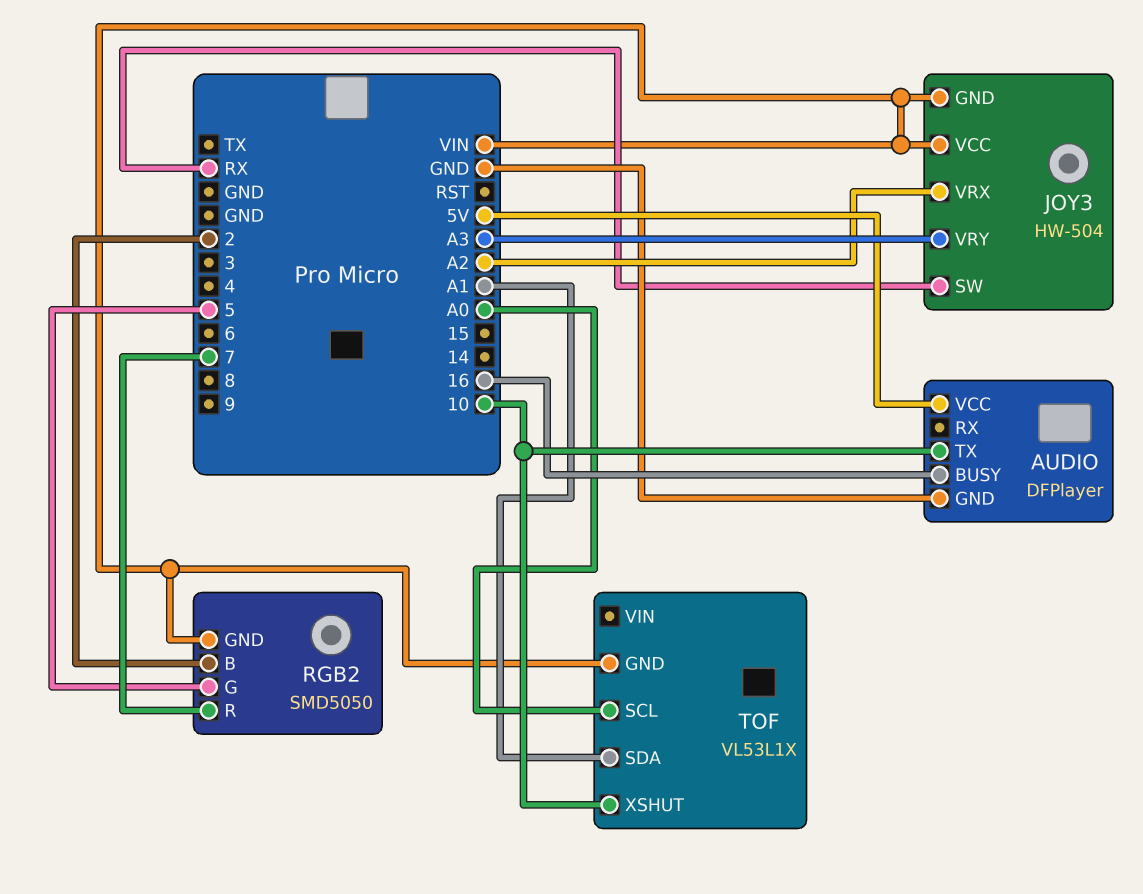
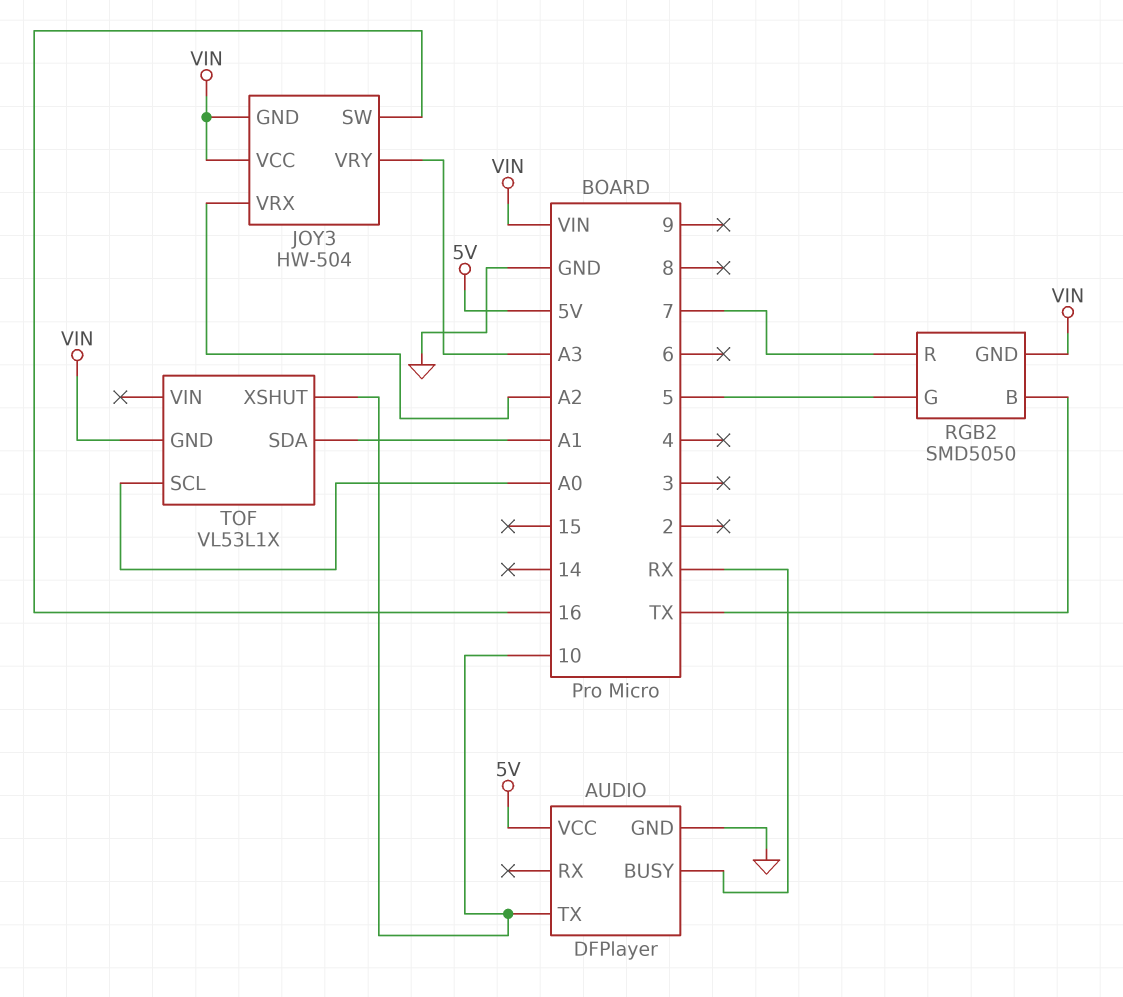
AUDIO pin BUSY: 16 -> RX
JOY3 pin SW: RX -> 16
RGB2 pin B: 2 -> TX

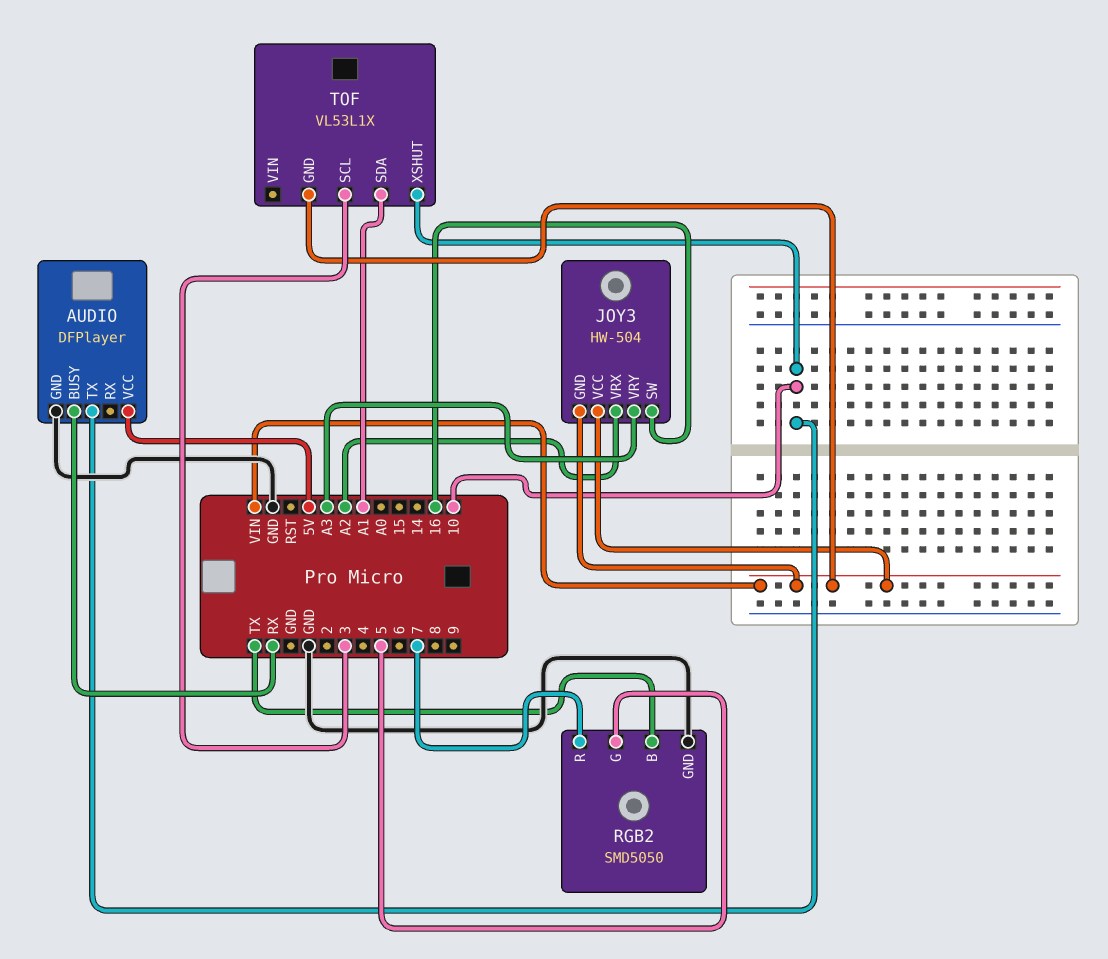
RGB2 pin GND: VIN -> GND
TOF pin SCL: A0 -> 3

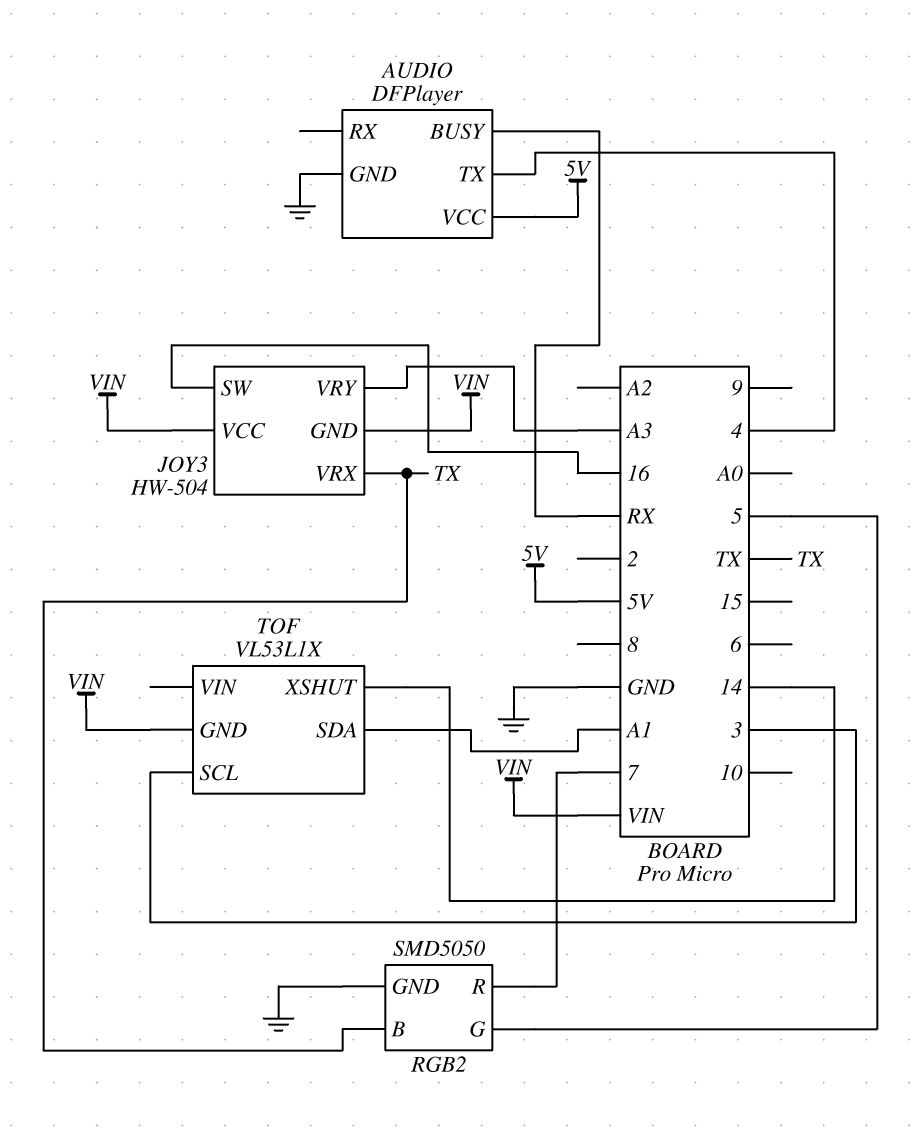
AUDIO pin TX: 10 -> 4
JOY3 pin VRX: A2 -> TX
TOF pin XSHUT: 10 -> 14

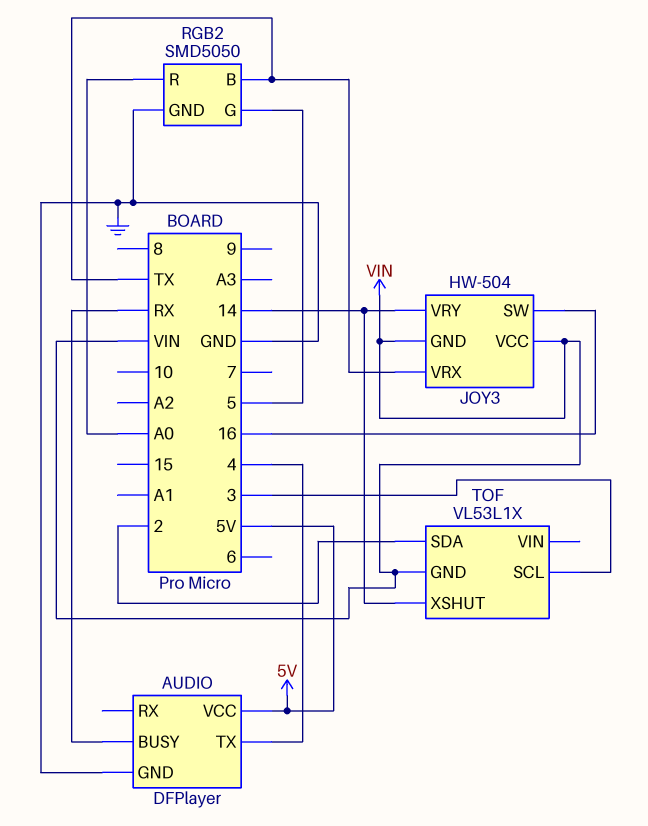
JOY3 pin VRY: A3 -> 14
RGB2 pin R: 7 -> A0
TOF pin SDA: A1 -> 2

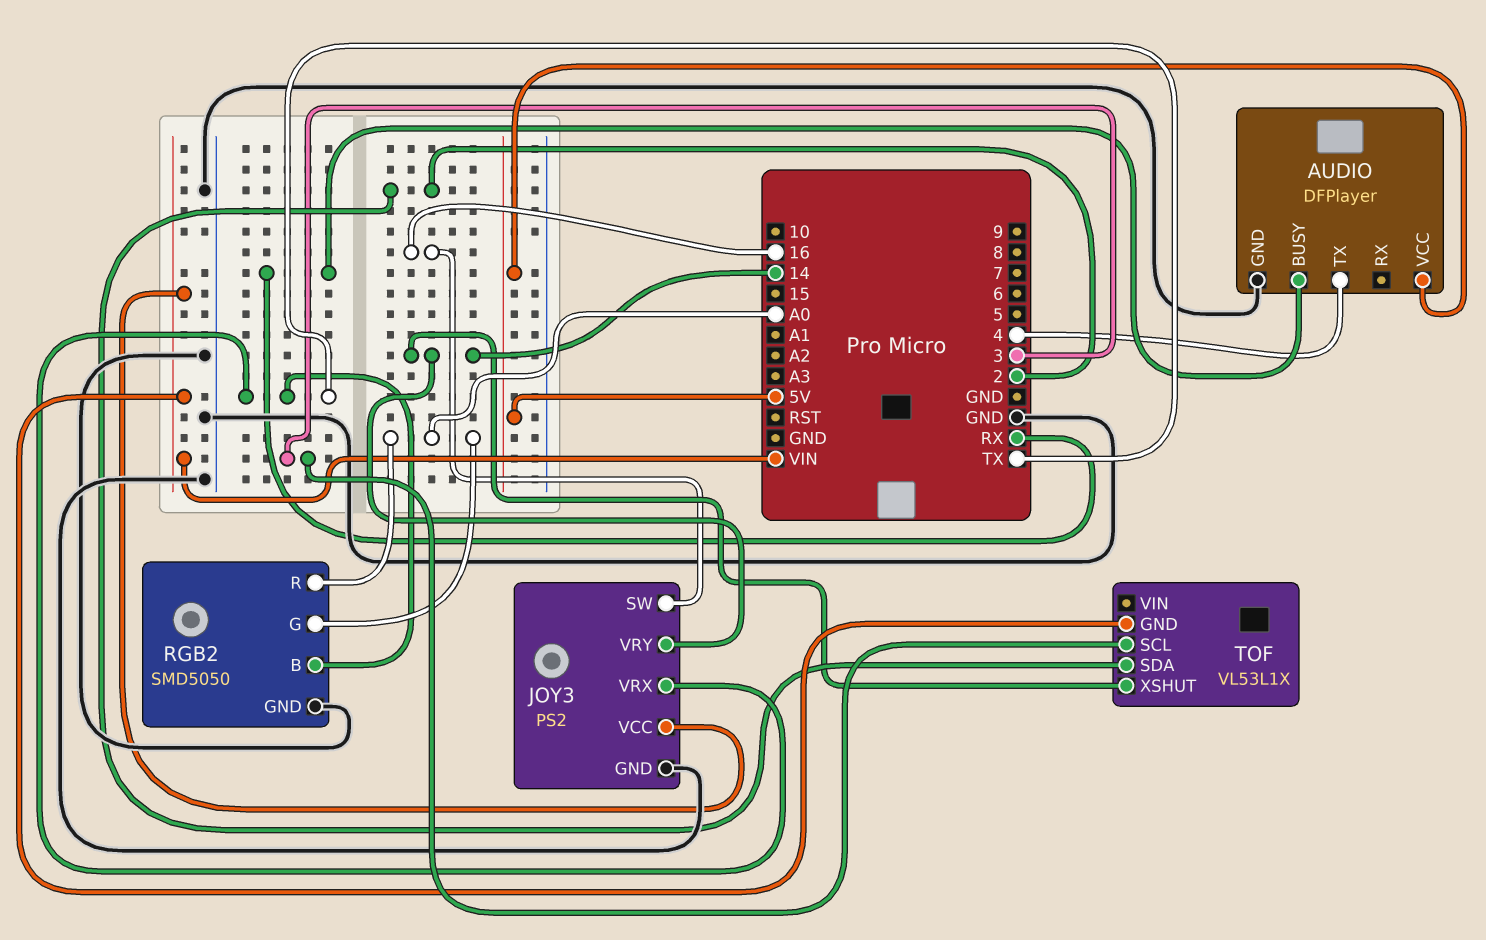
JOY3: HW-504 -> PS2
JOY3 pin GND: VIN -> GND
RGB2 pin G: 5 -> A0

